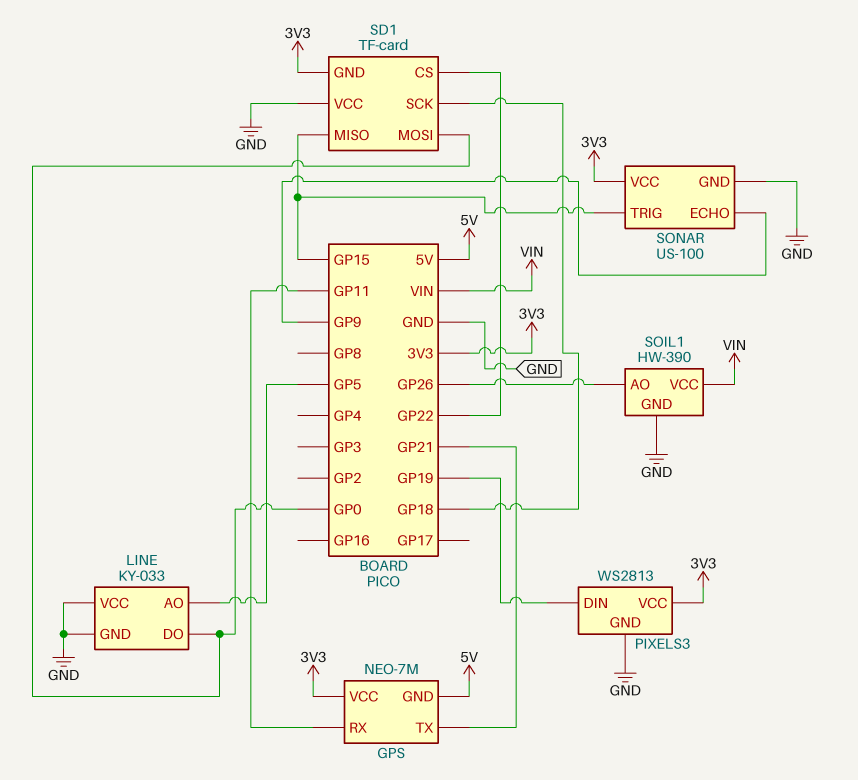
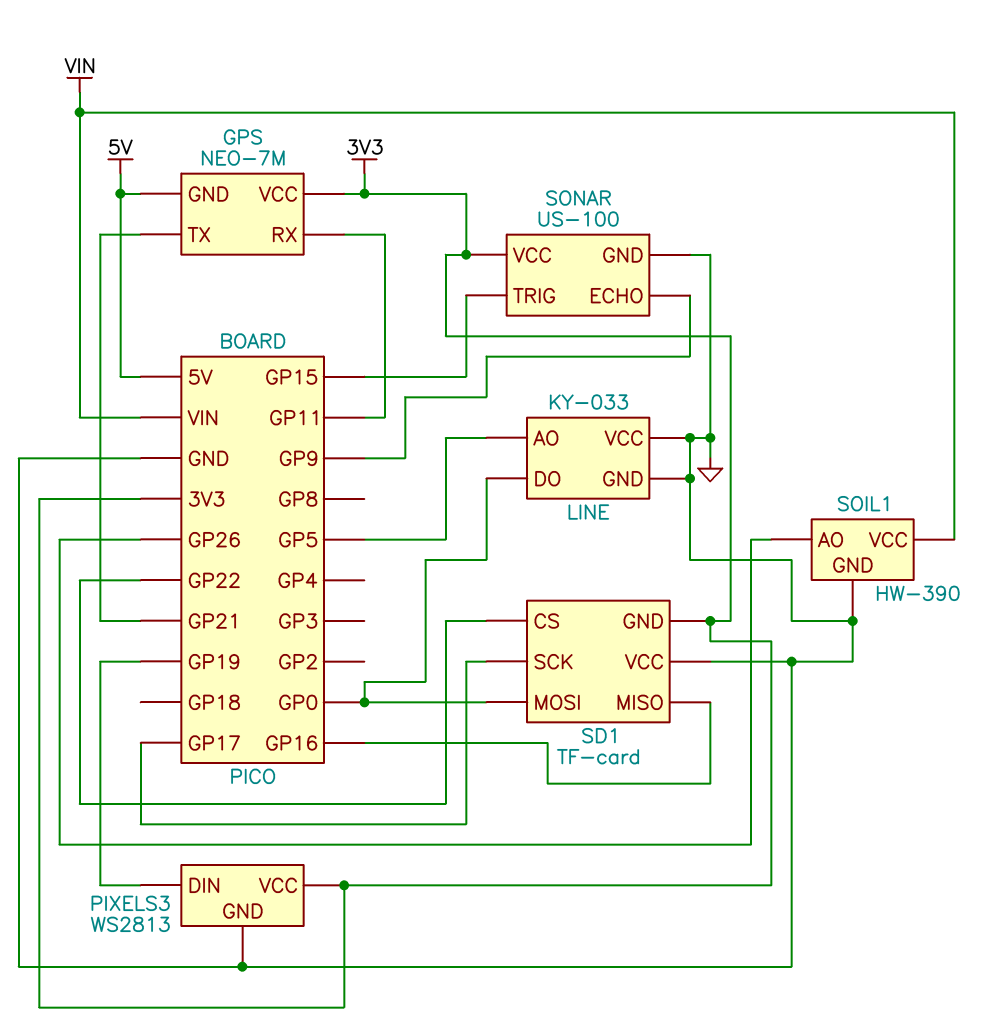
SD1 pin MISO: GP15 -> GP16
SD1 pin SCK: GP18 -> GP17

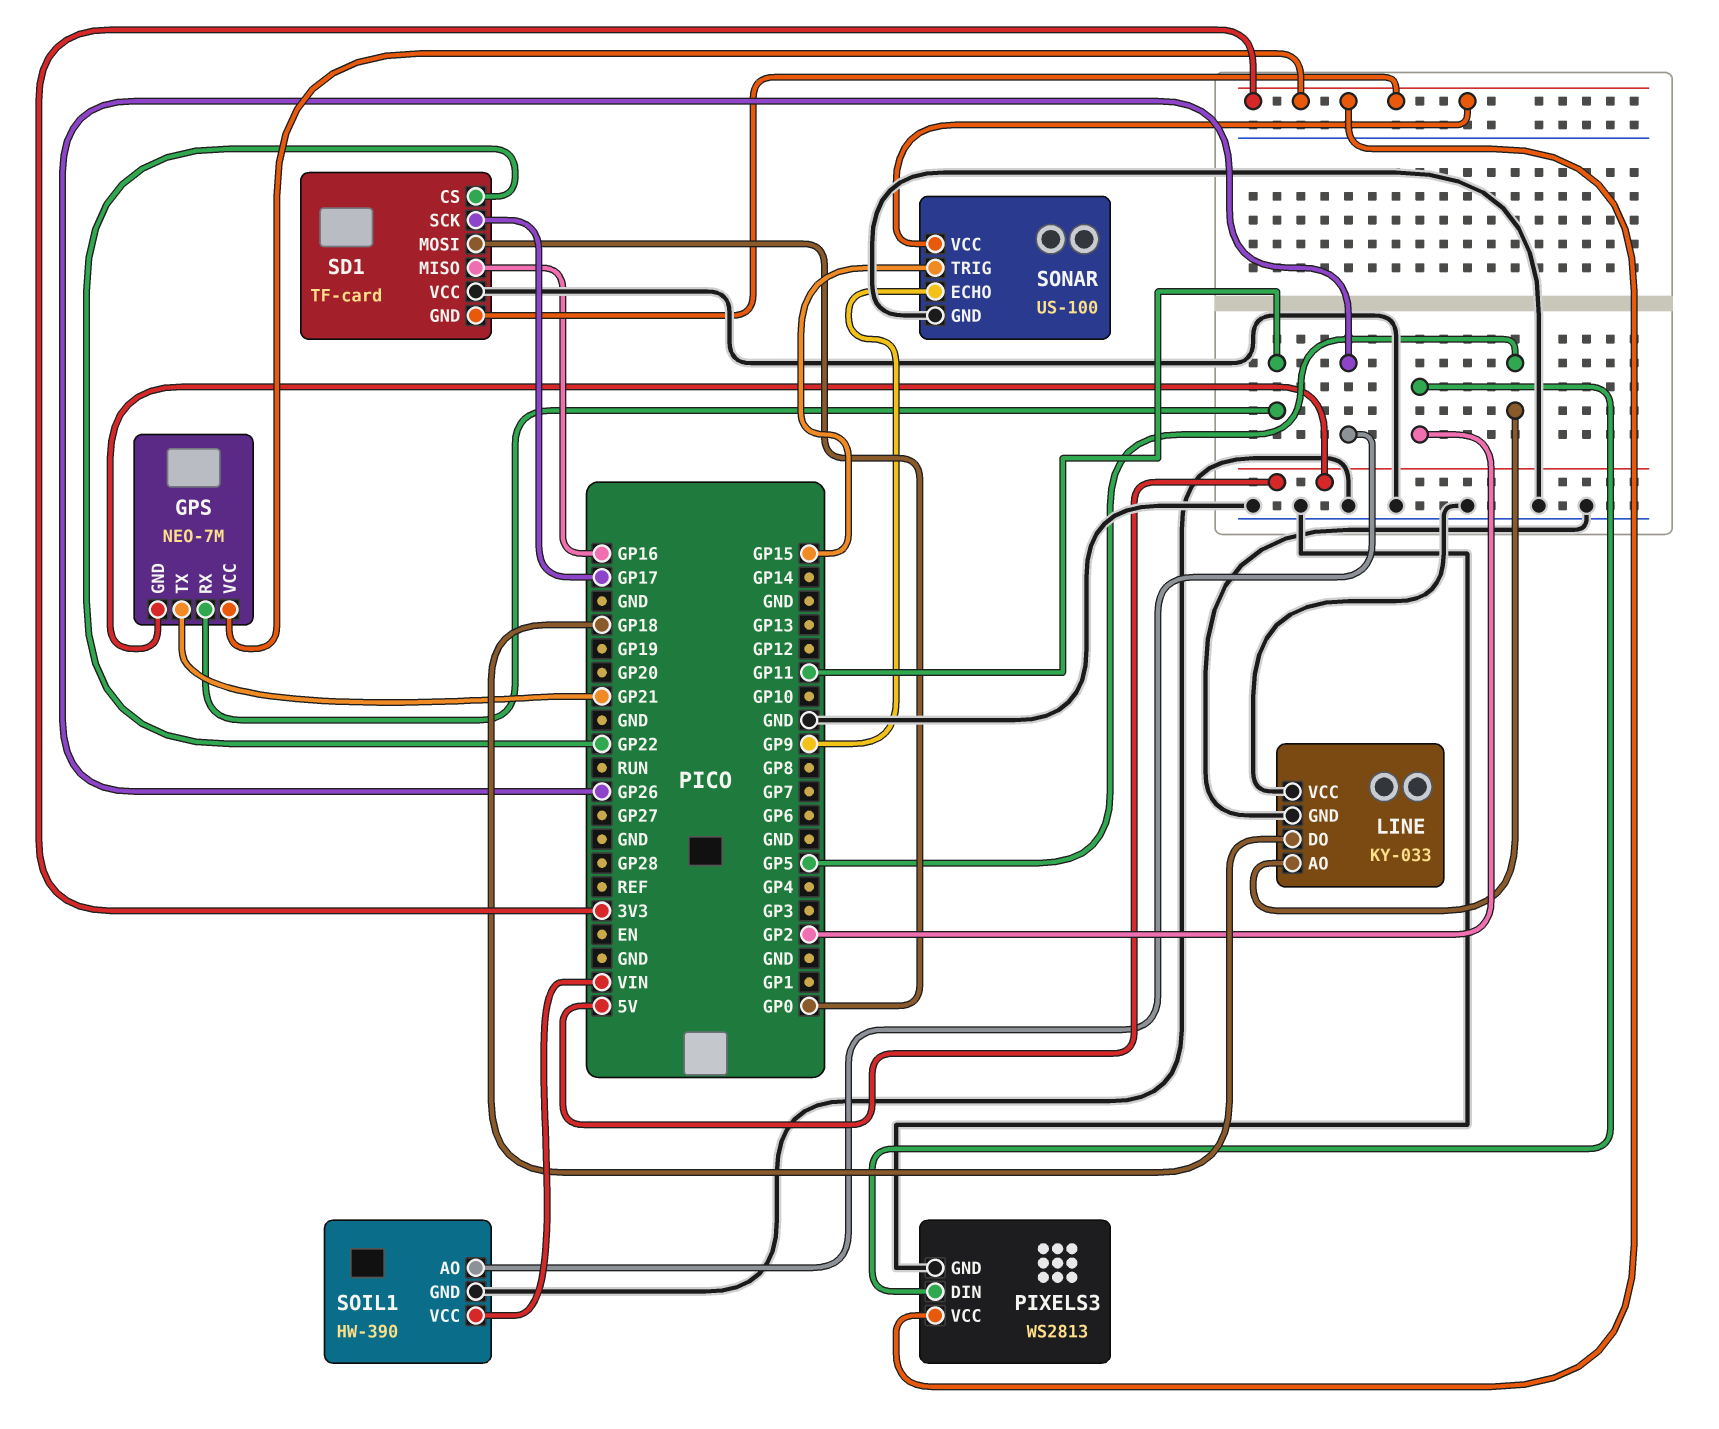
LINE pin DO: GP0 -> GP18
PIXELS3 pin DIN: GP19 -> GP2

